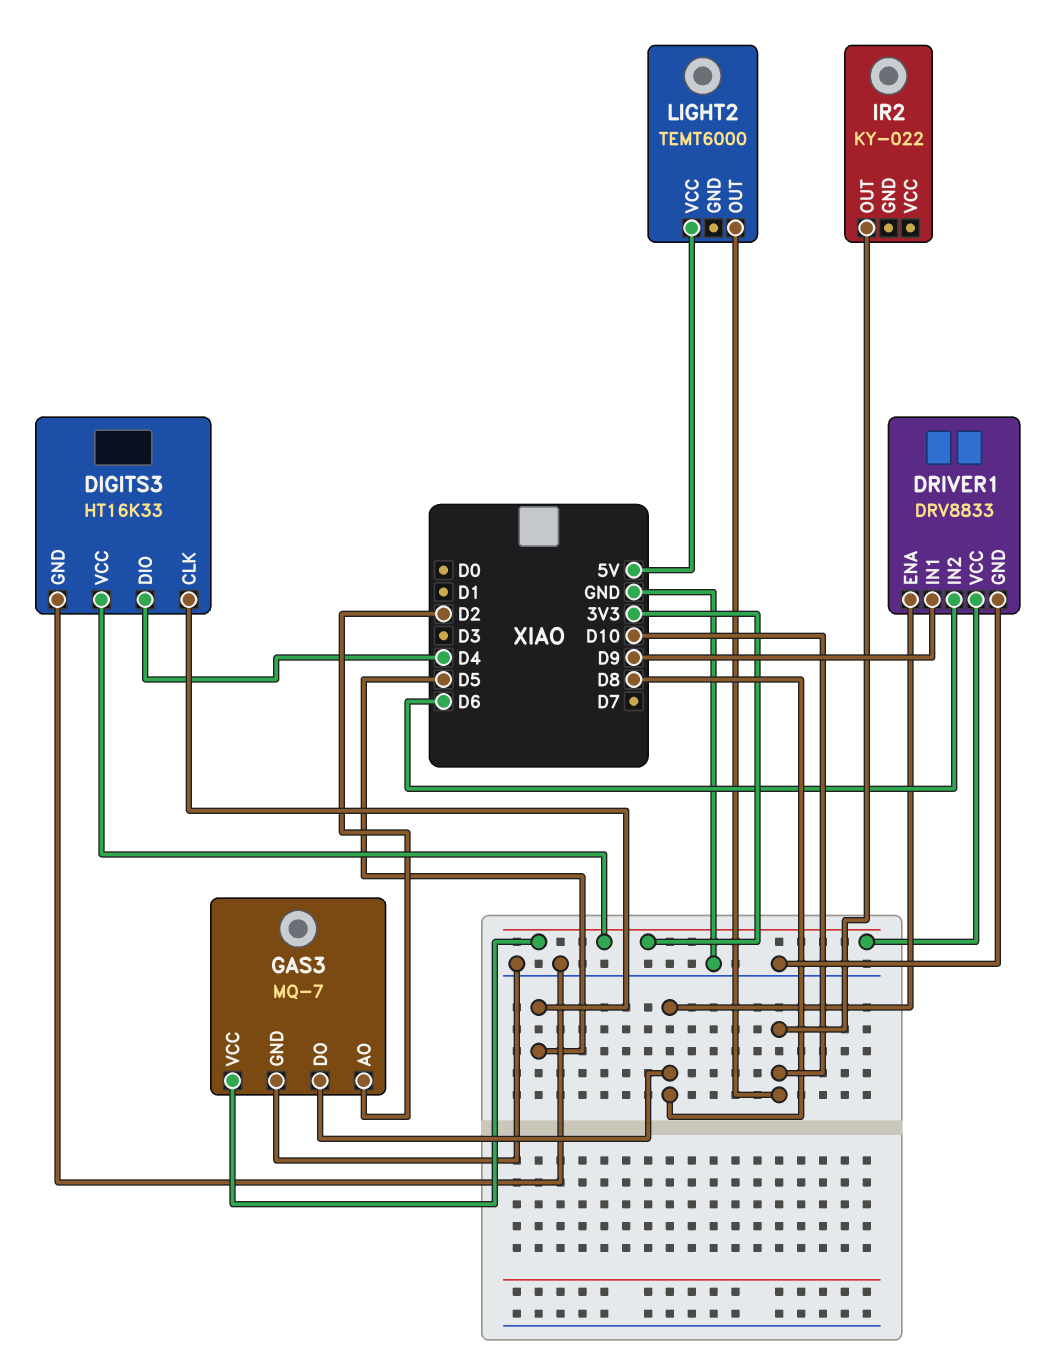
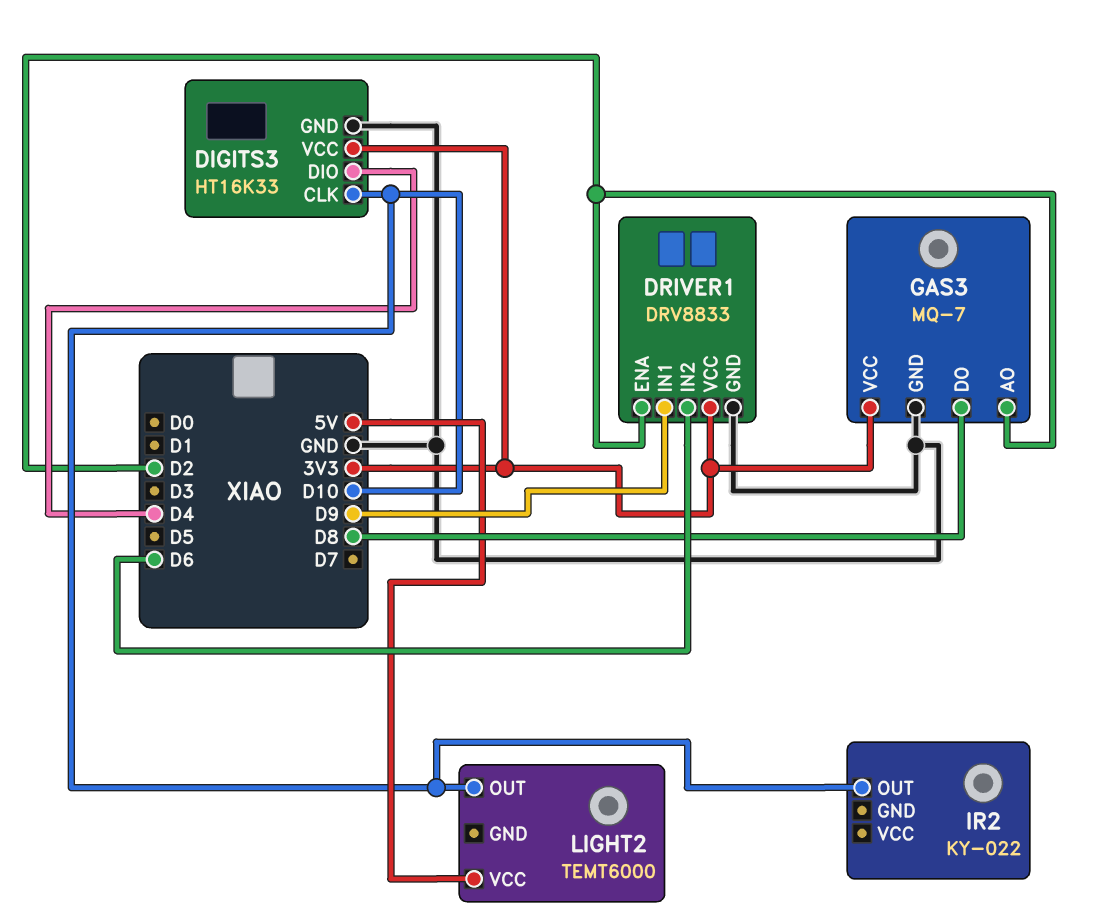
DIGITS3 pin CLK: D5 -> D10
DRIVER1 pin ENA: D8 -> D2

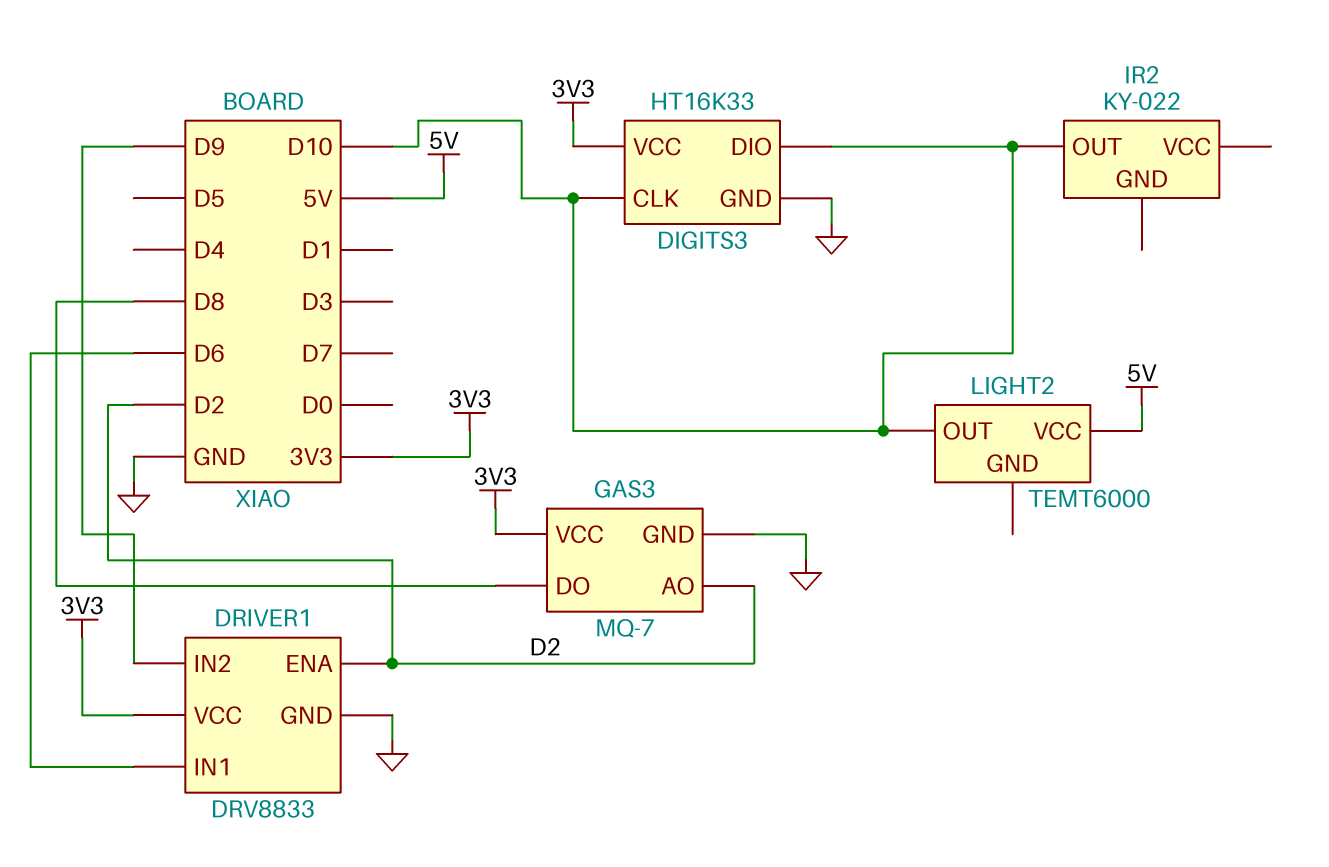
DIGITS3 pin DIO: D4 -> D10
DRIVER1 pin IN1: D9 -> D6
DRIVER1 pin IN2: D6 -> D9

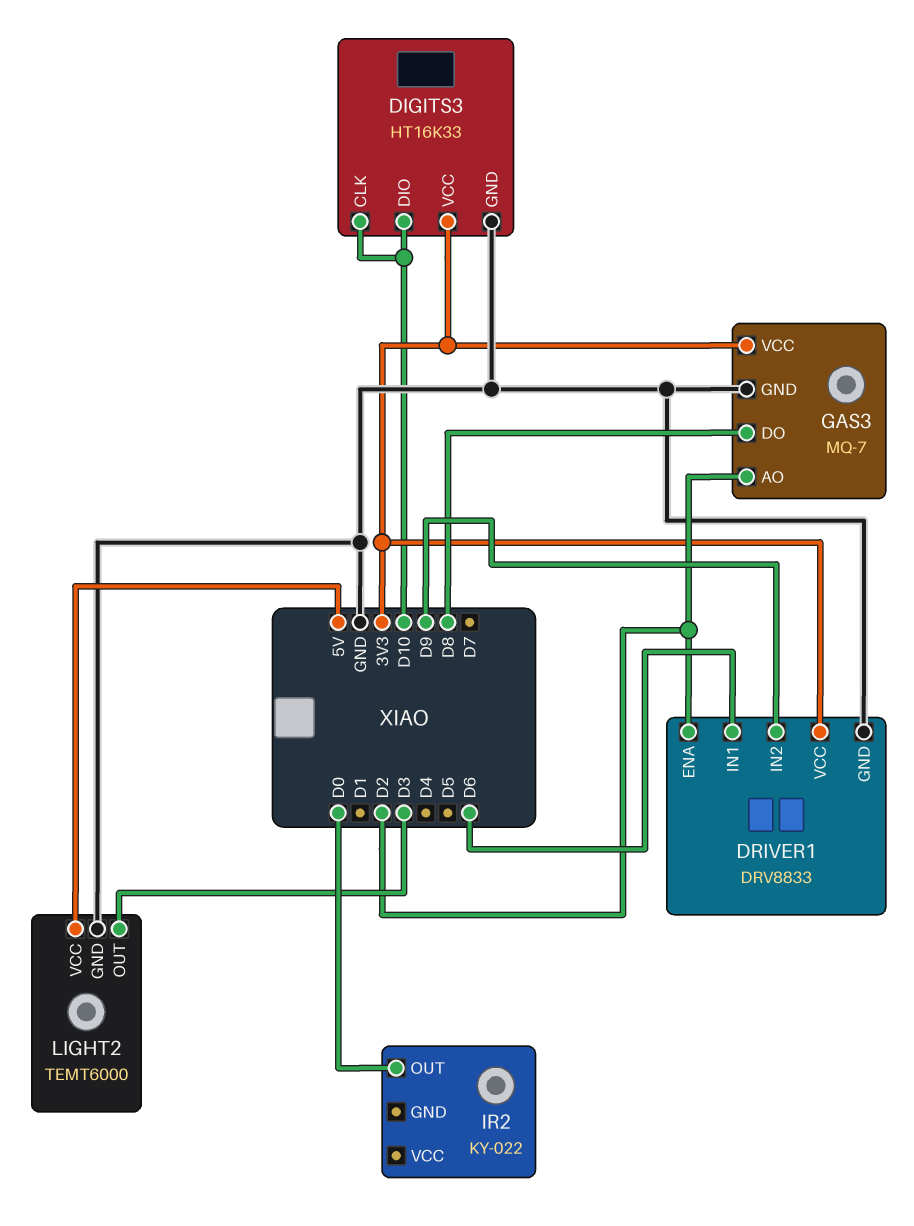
IR2 pin OUT: D10 -> D0
LIGHT2 pin GND: none -> GND
LIGHT2 pin OUT: D10 -> D3

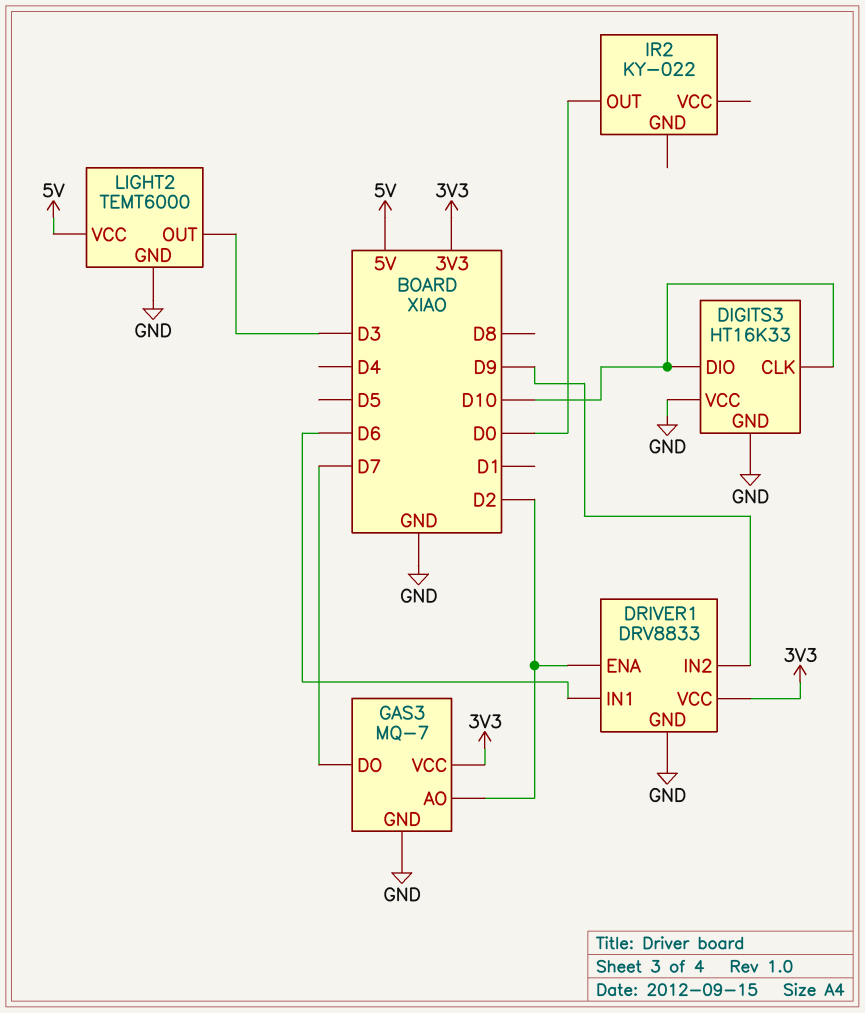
DIGITS3 pin VCC: 3V3 -> GND
GAS3 pin DO: D8 -> D7

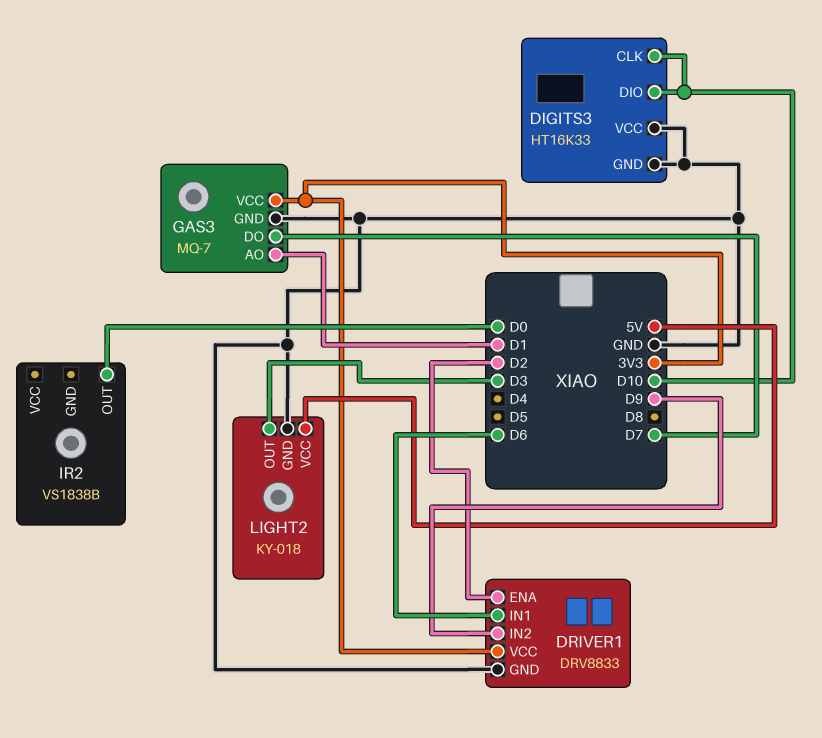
GAS3 pin AO: D2 -> D1
IR2: KY-022 -> VS1838B
LIGHT2: TEMT6000 -> KY-018

